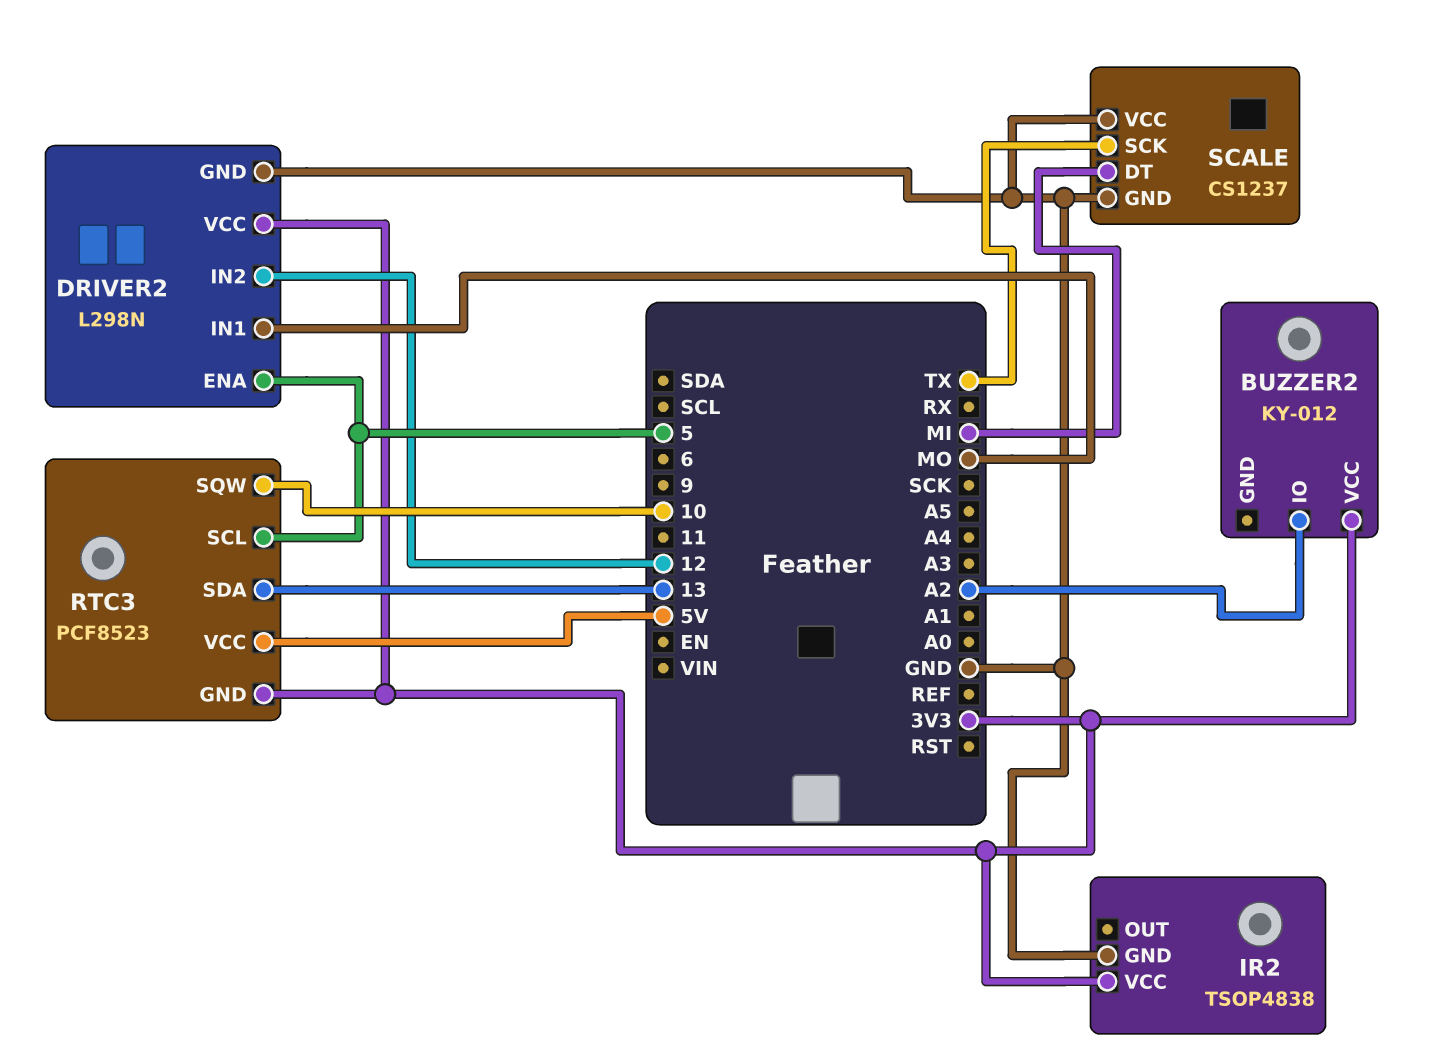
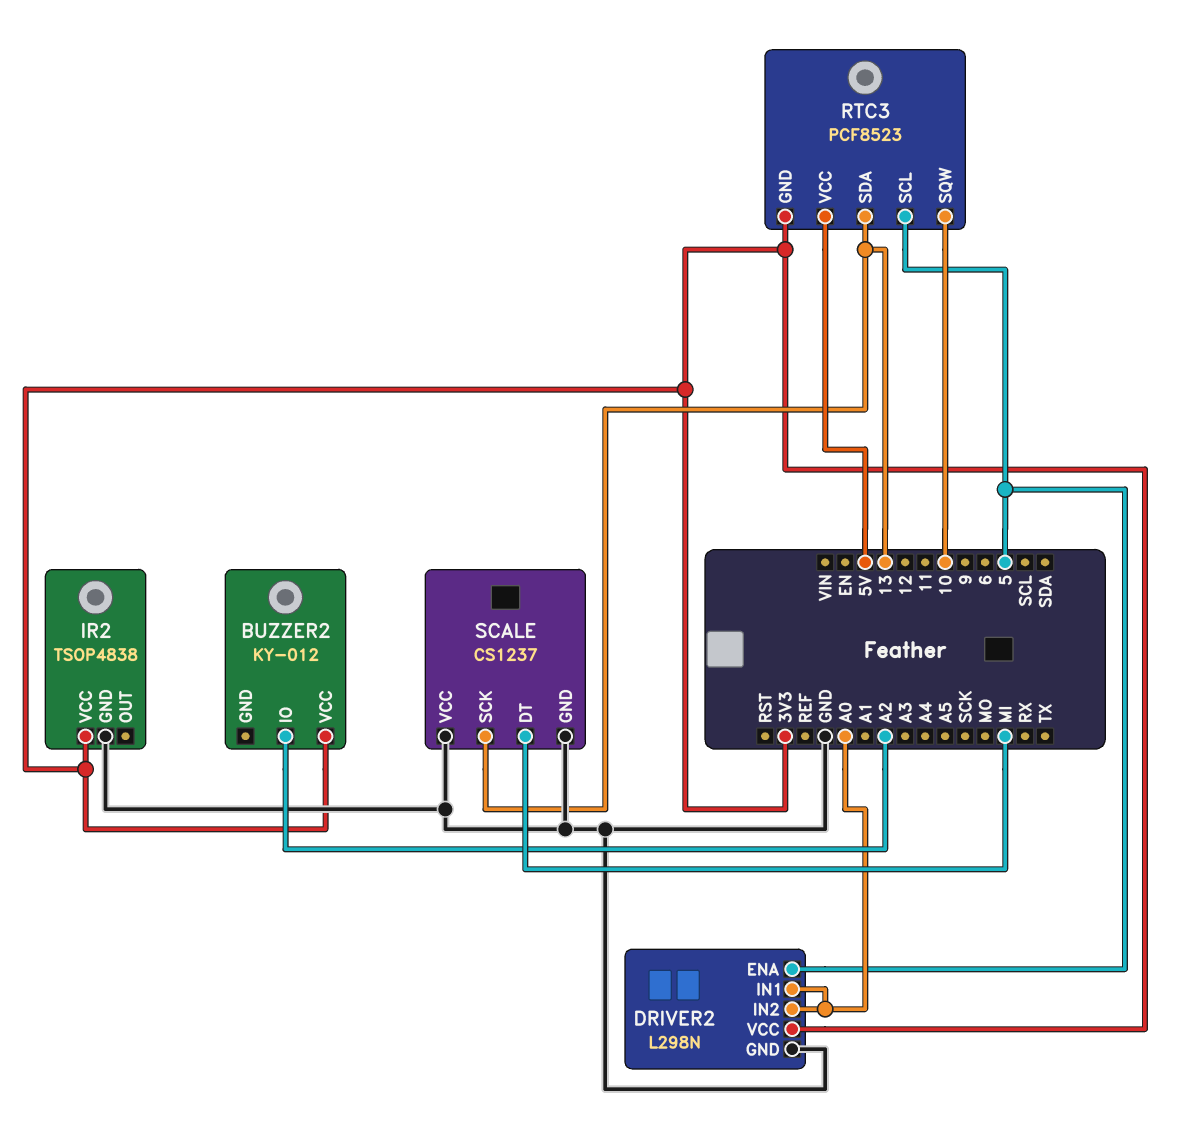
DRIVER2 pin IN1: MO -> A0
DRIVER2 pin IN2: 12 -> A0
SCALE pin SCK: TX -> 13

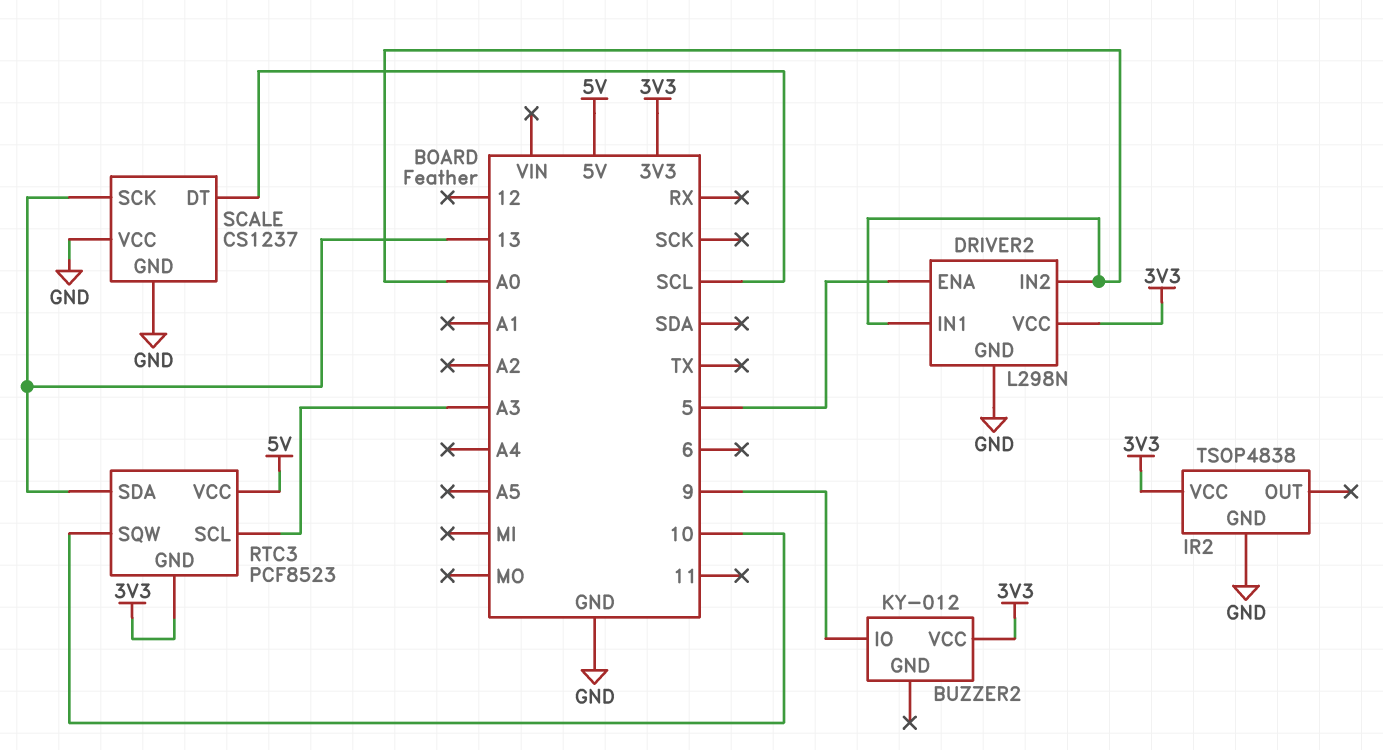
BUZZER2 pin IO: A2 -> 9
RTC3 pin SCL: 5 -> A3
SCALE pin DT: MI -> SCL

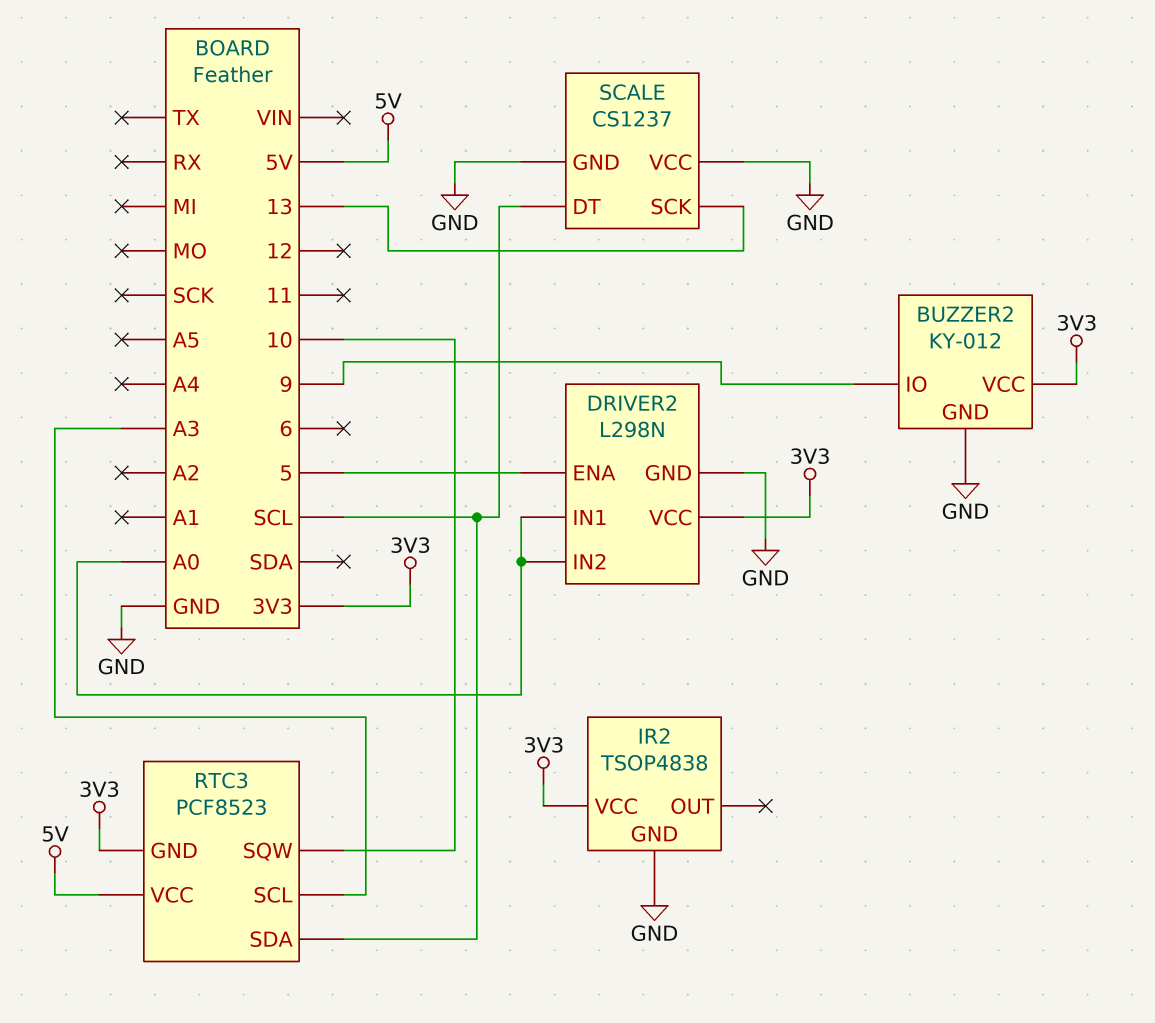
BUZZER2 pin GND: none -> GND
RTC3 pin SDA: 13 -> SCL

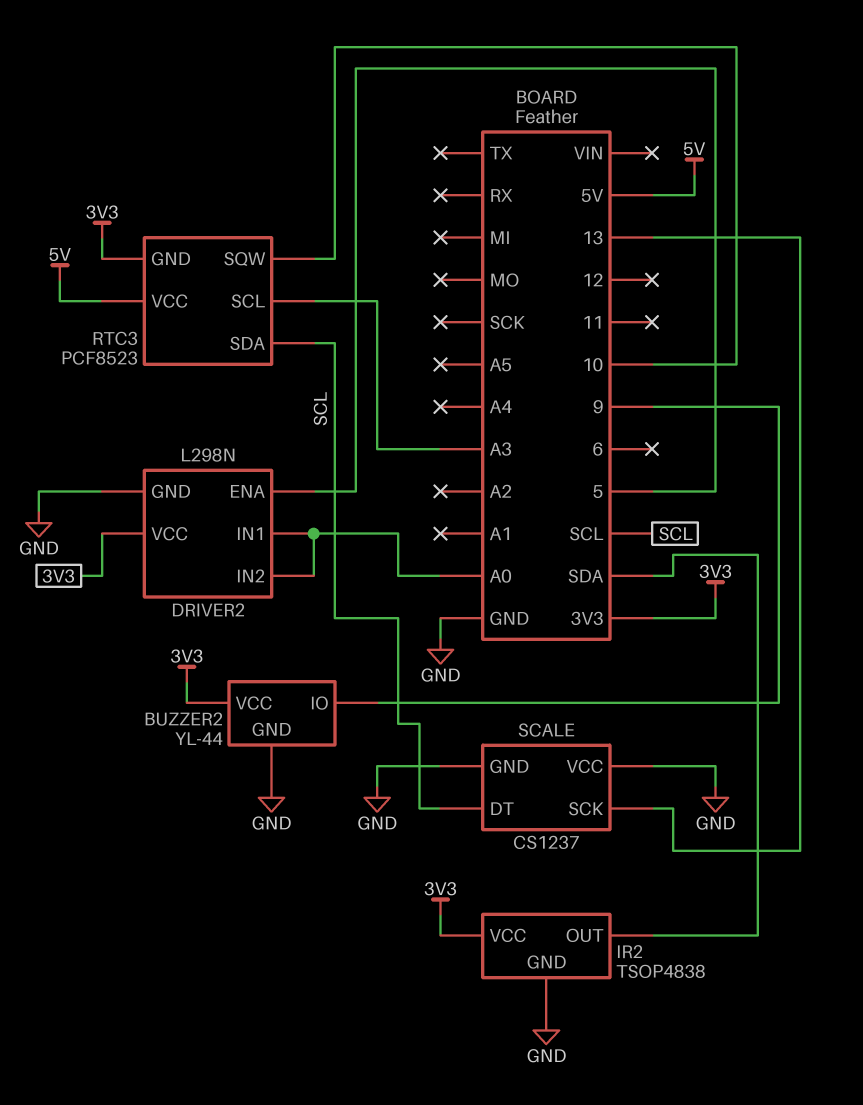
BUZZER2: KY-012 -> YL-44
IR2 pin OUT: none -> SDA

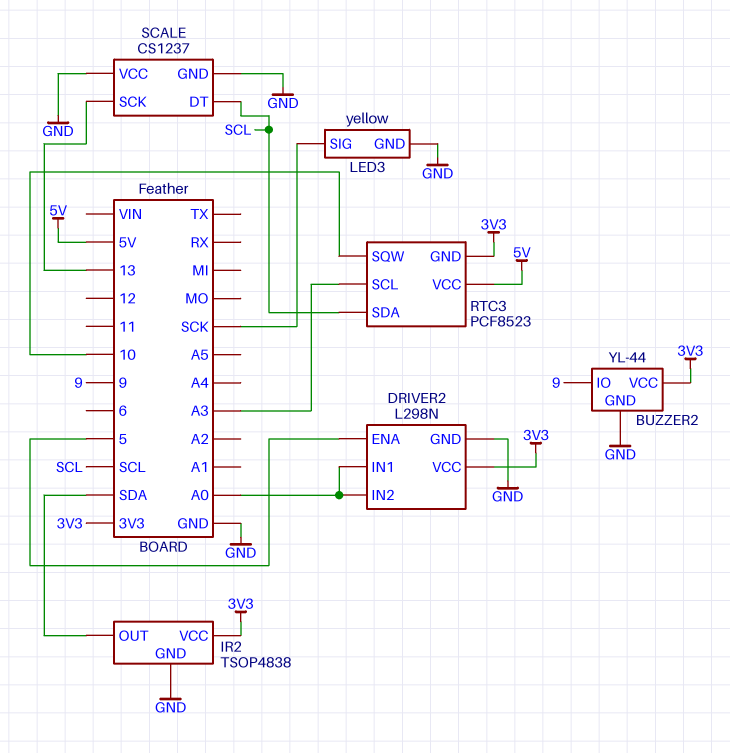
LED3: none -> yellow
LED3 pin GND: none -> GND
LED3 pin SIG: none -> SCK

